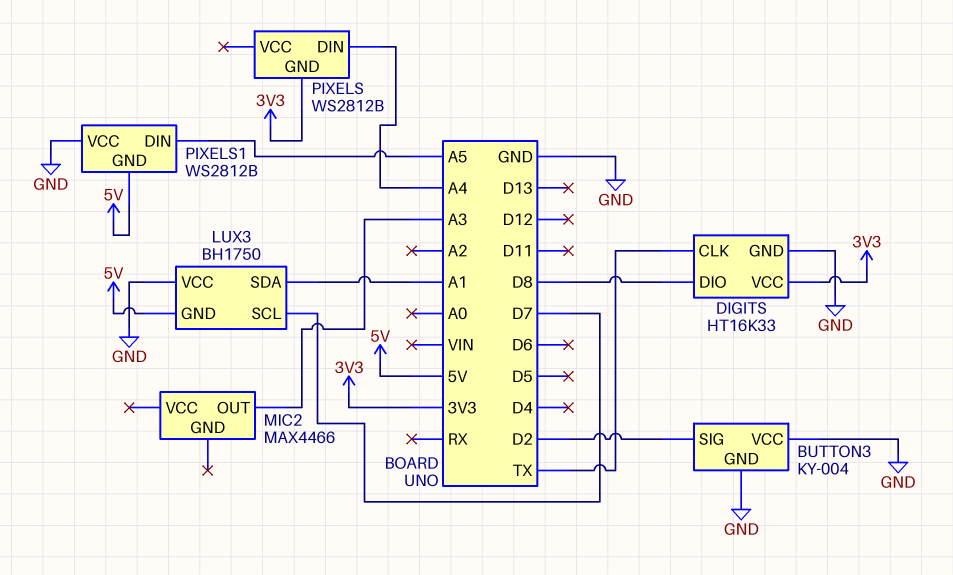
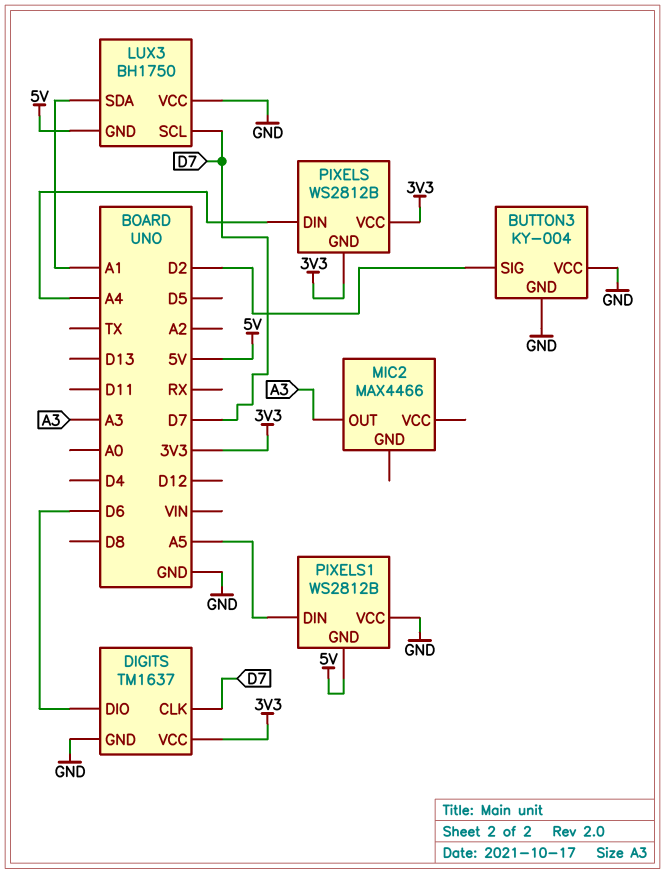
DIGITS: HT16K33 -> TM1637
DIGITS pin CLK: TX -> D7
DIGITS pin DIO: D8 -> D6
PIXELS pin VCC: none -> 3V3

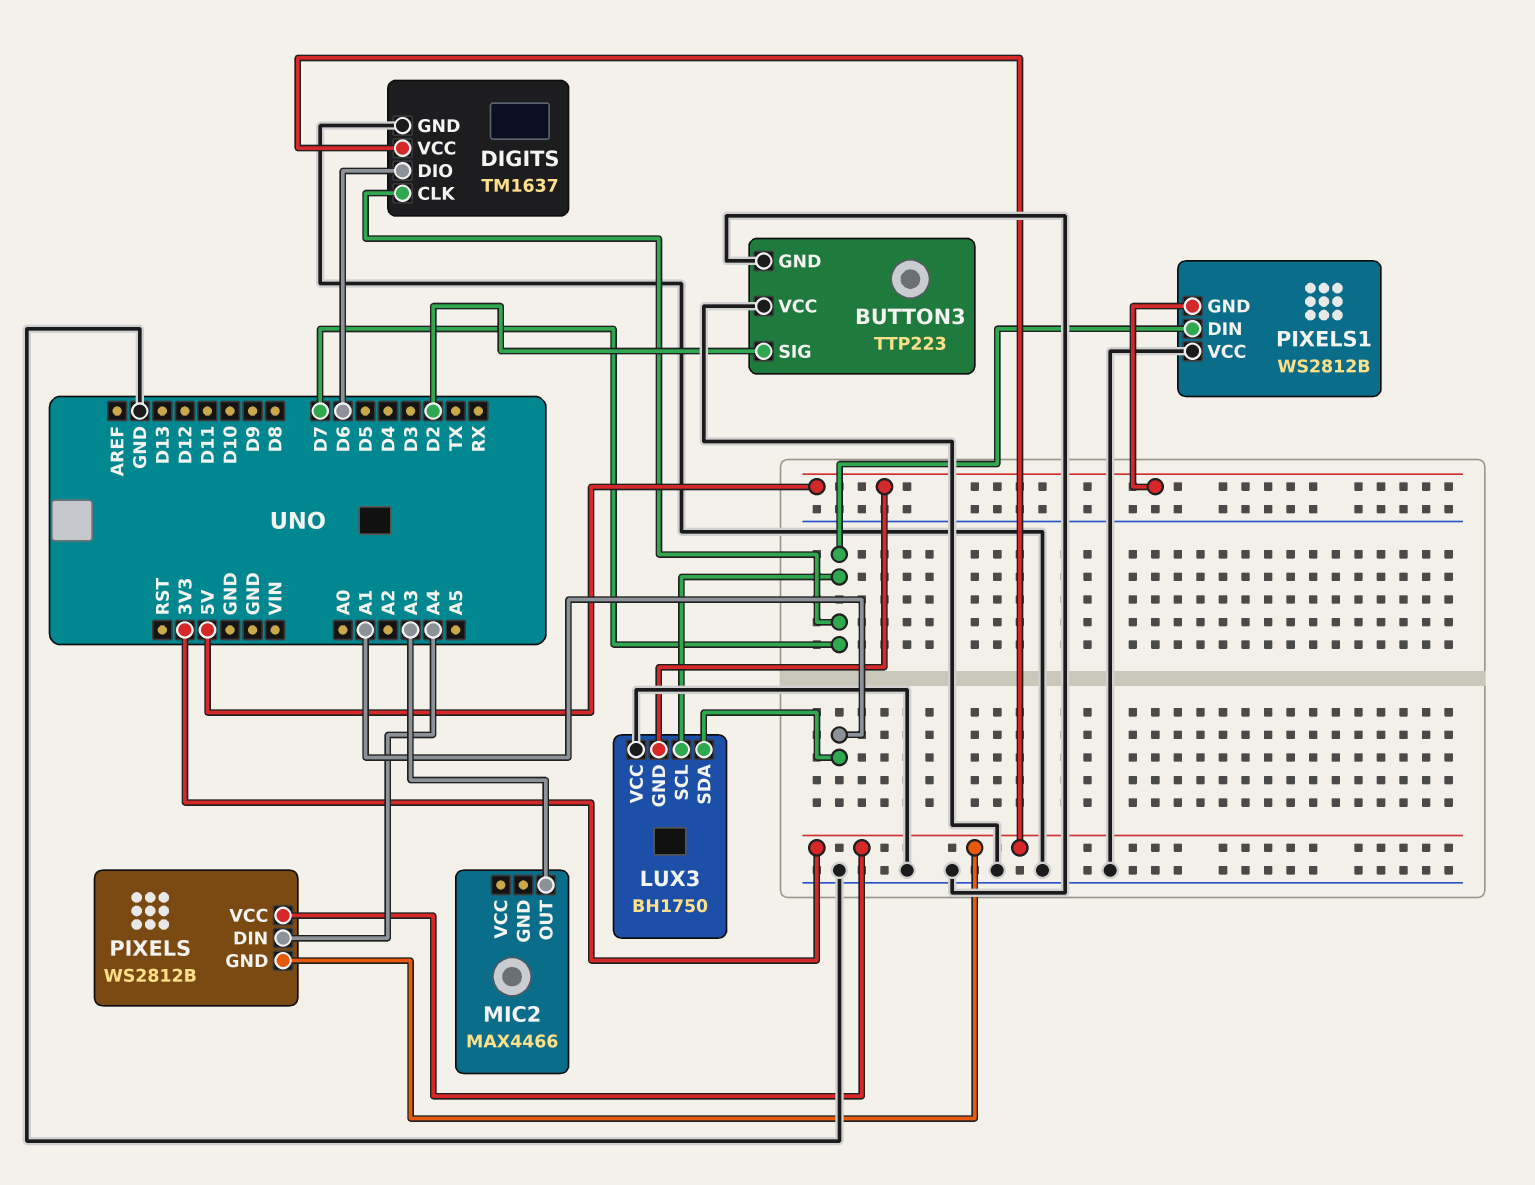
BUTTON3: KY-004 -> TTP223
PIXELS1 pin DIN: A5 -> D7

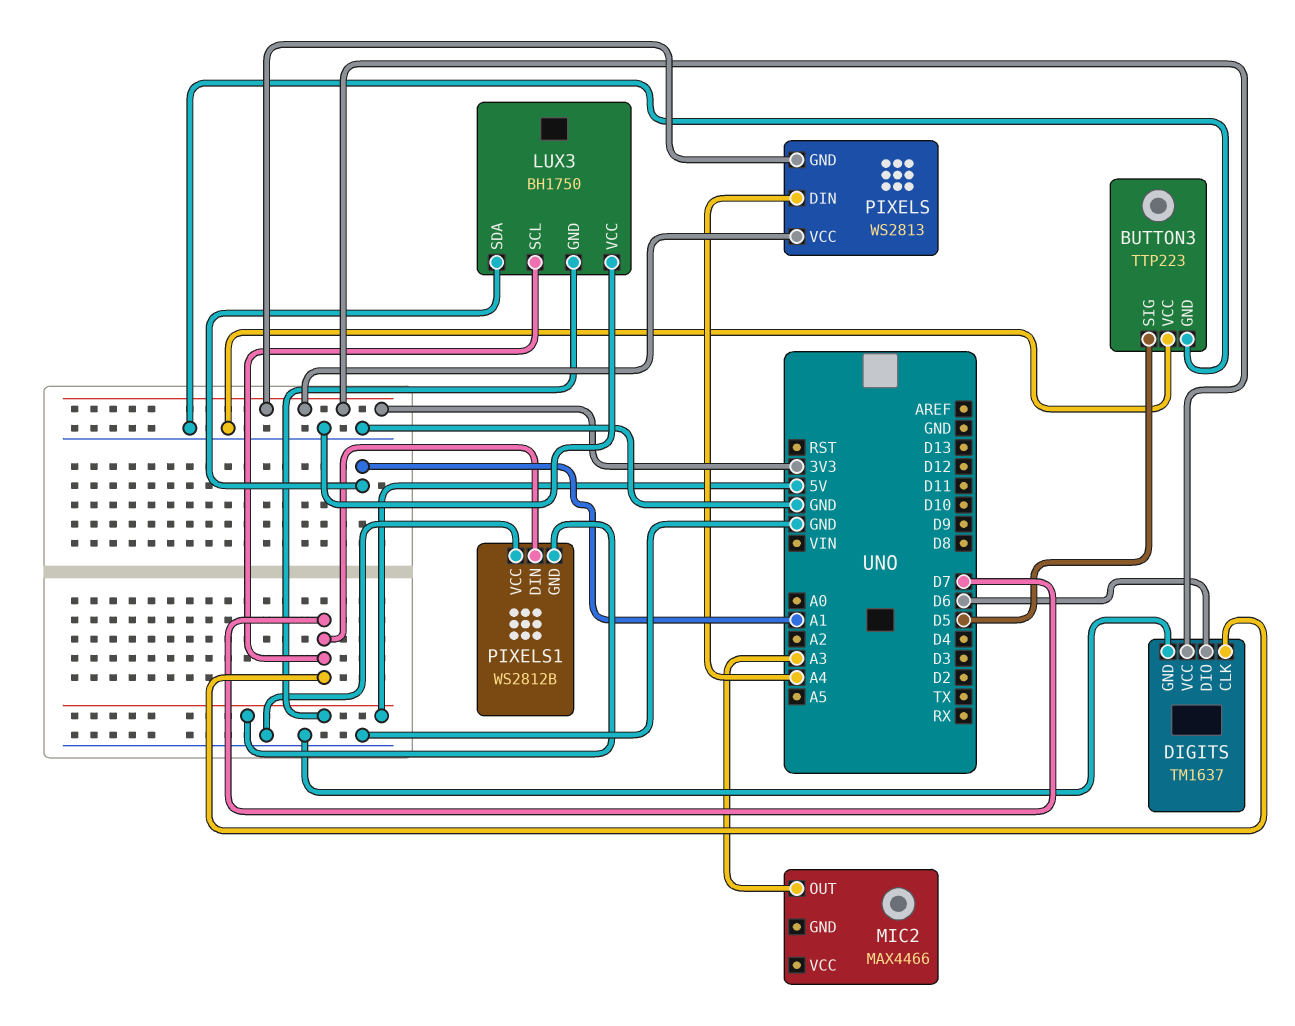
BUTTON3 pin SIG: D2 -> D5
PIXELS: WS2812B -> WS2813

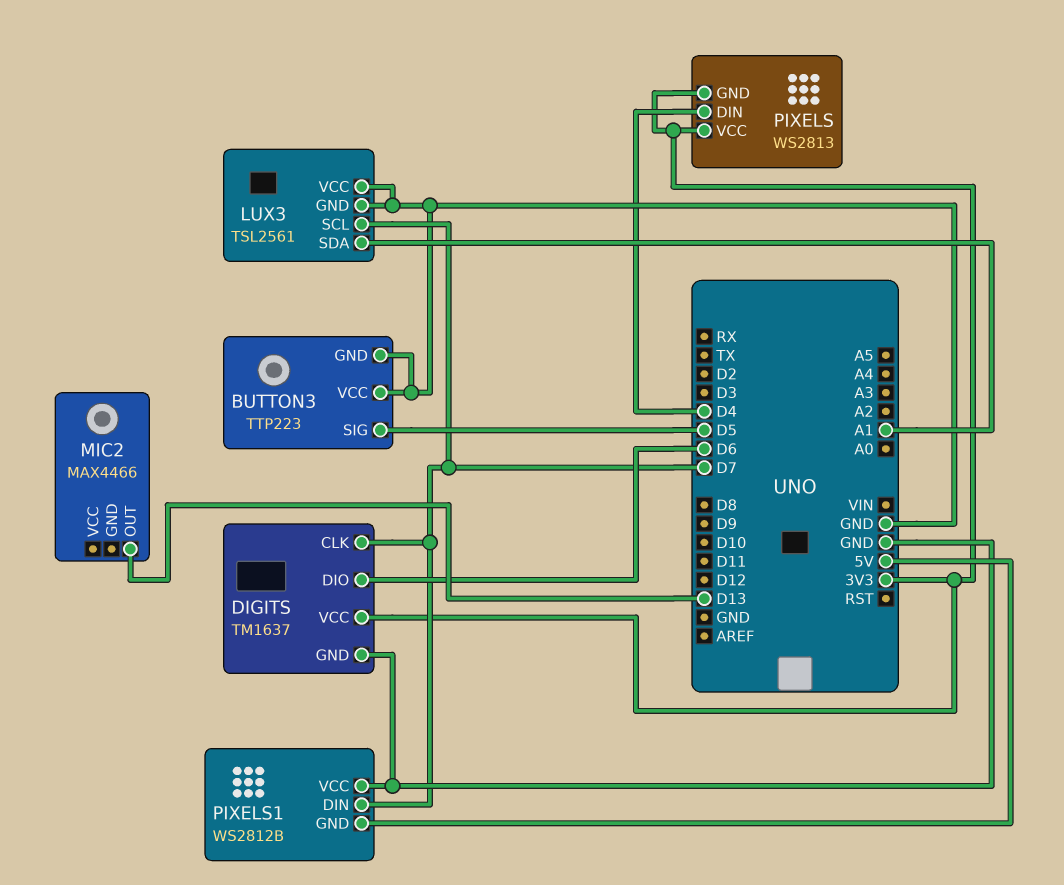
LUX3: BH1750 -> TSL2561
LUX3 pin GND: 5V -> GND
MIC2 pin OUT: A3 -> D13
PIXELS pin DIN: A4 -> D4

